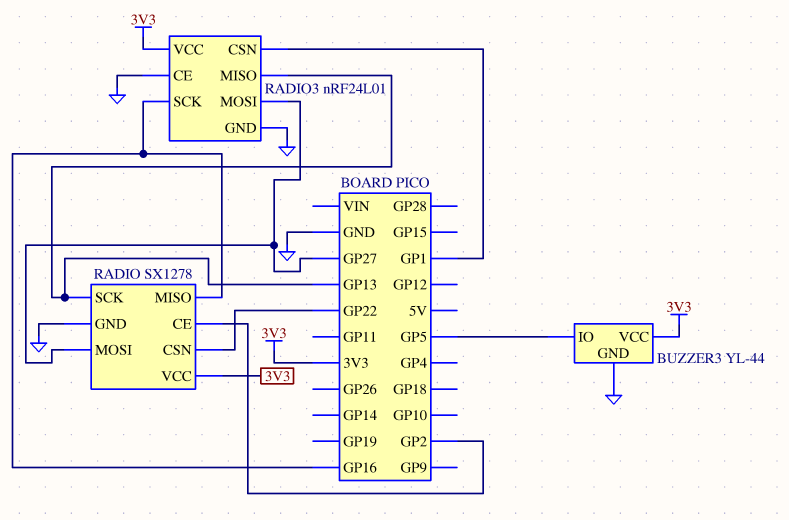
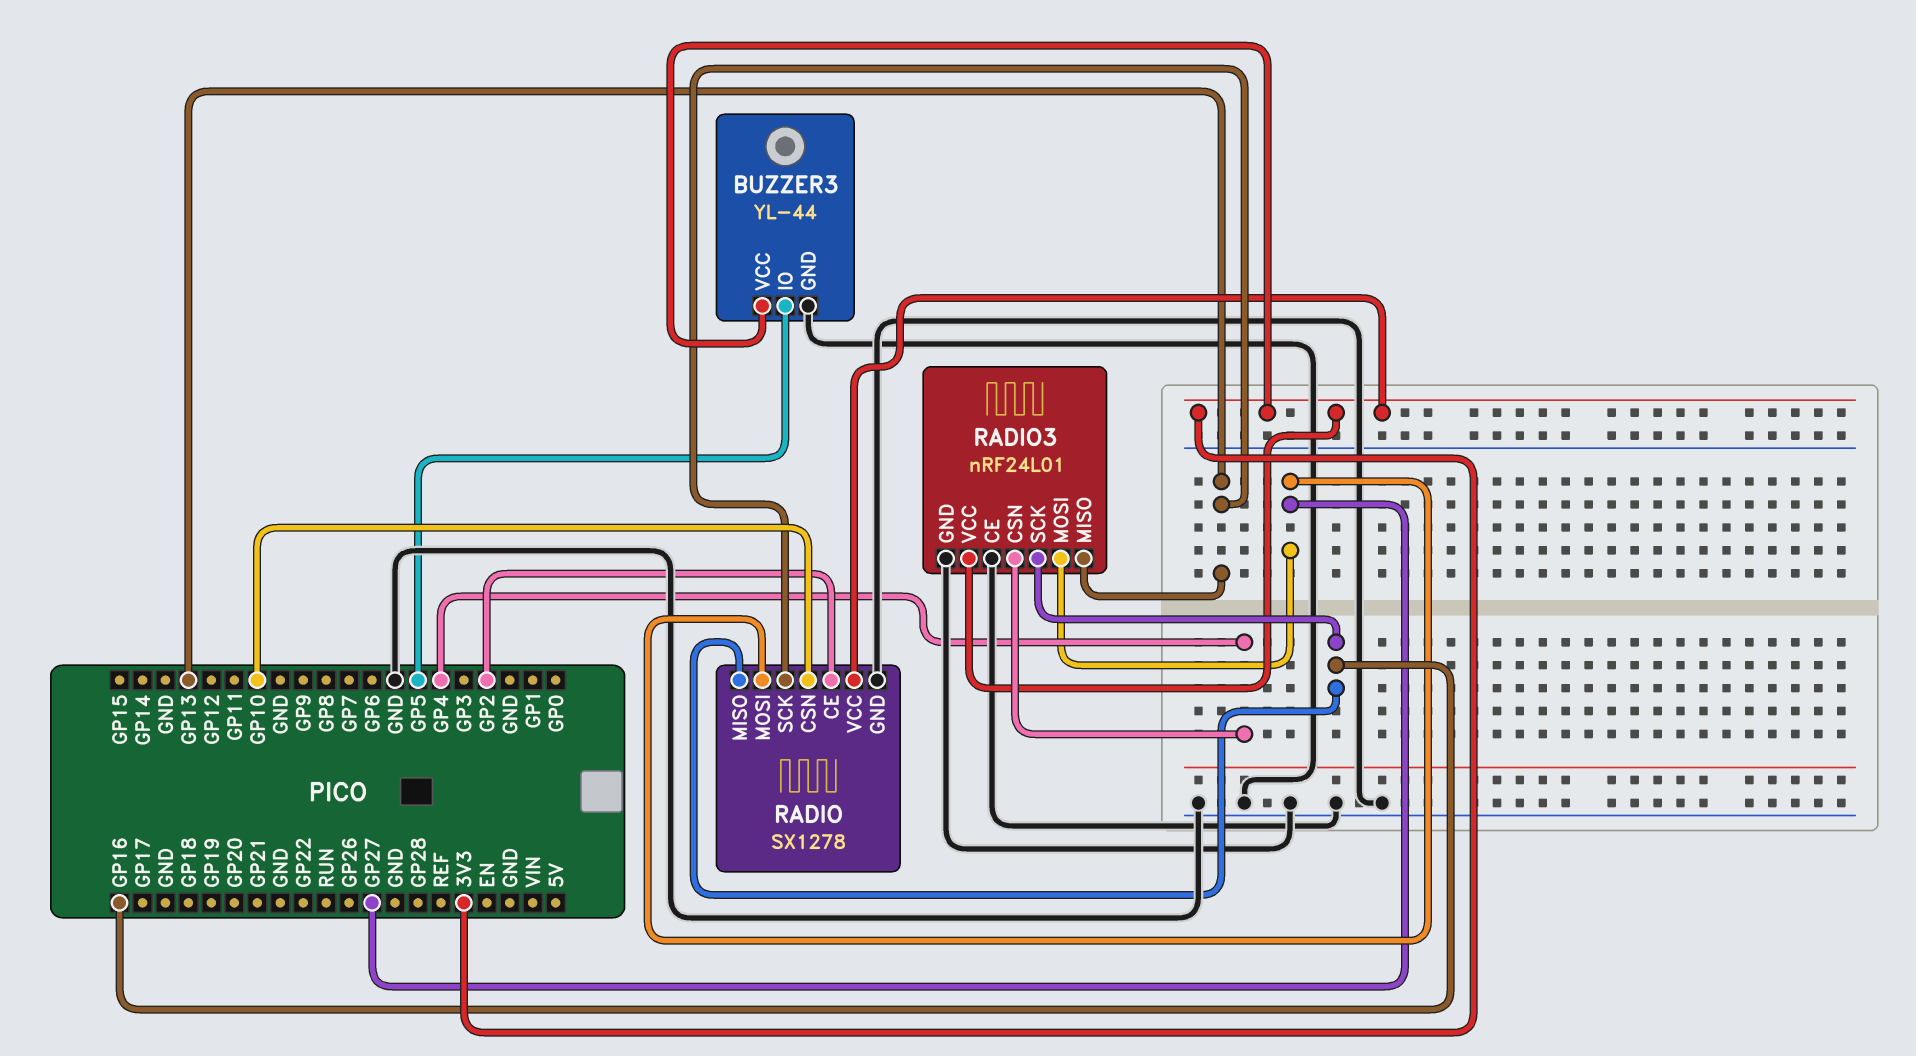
RADIO pin CSN: GP22 -> GP10
RADIO3 pin CSN: GP1 -> GP4

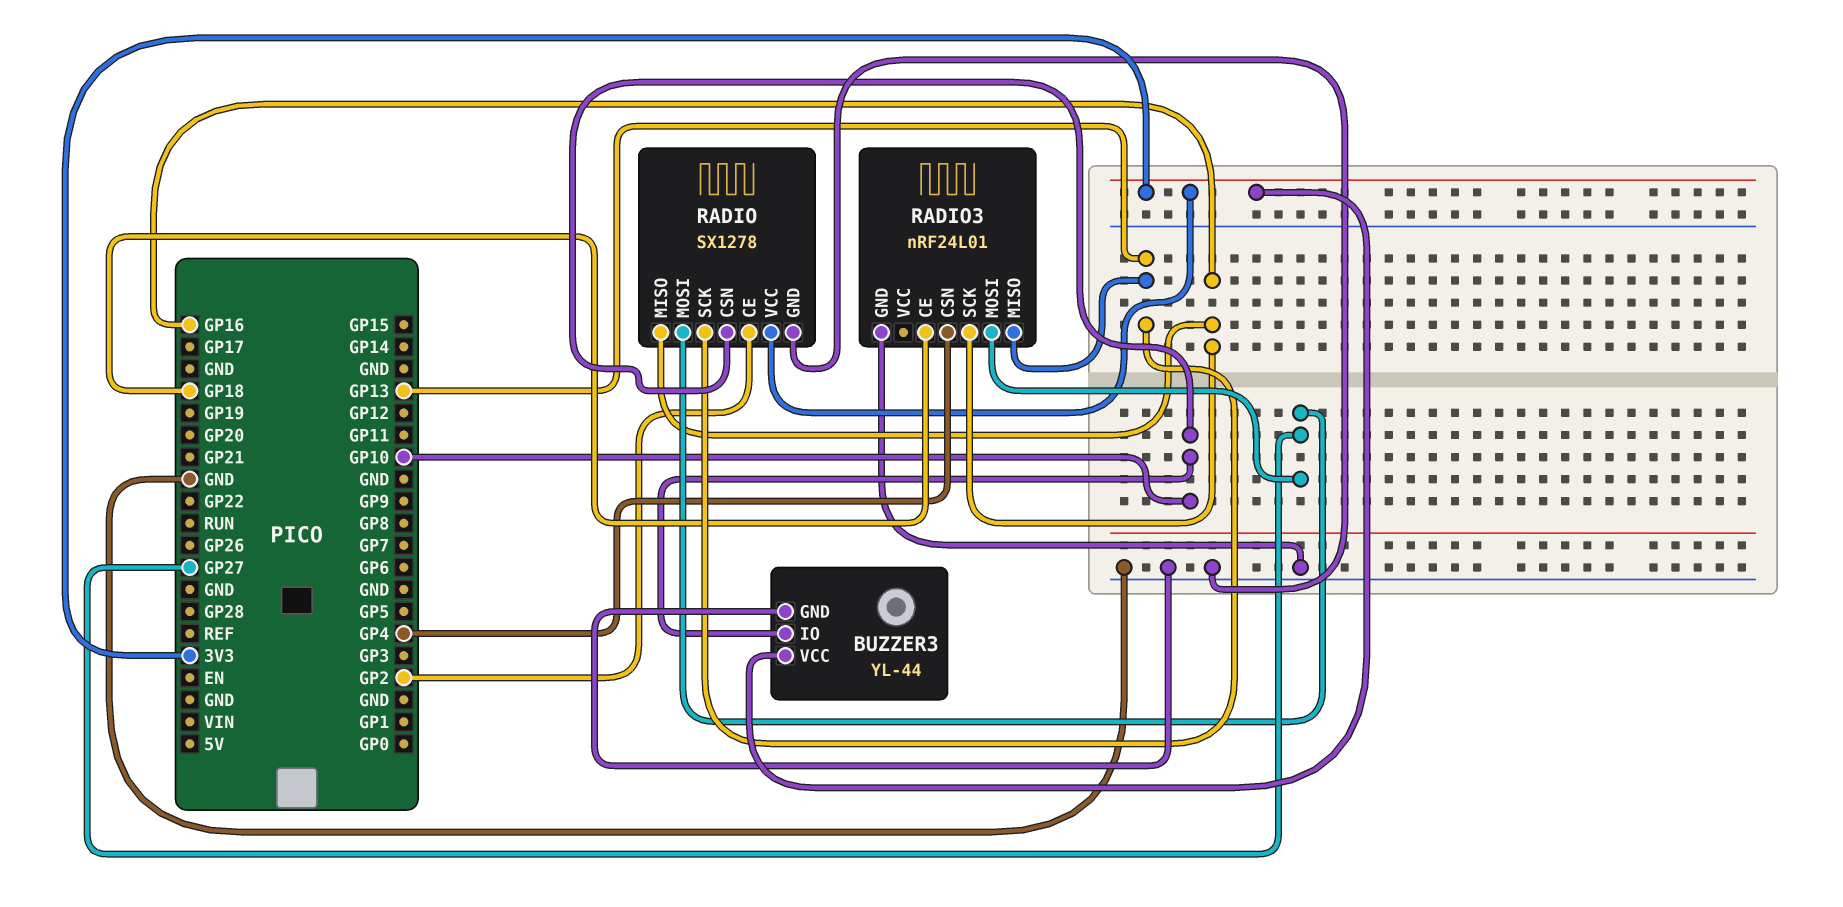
BUZZER3 pin IO: GP5 -> GP10
RADIO3 pin CE: GND -> GP18
RADIO3 pin VCC: 3V3 -> none

